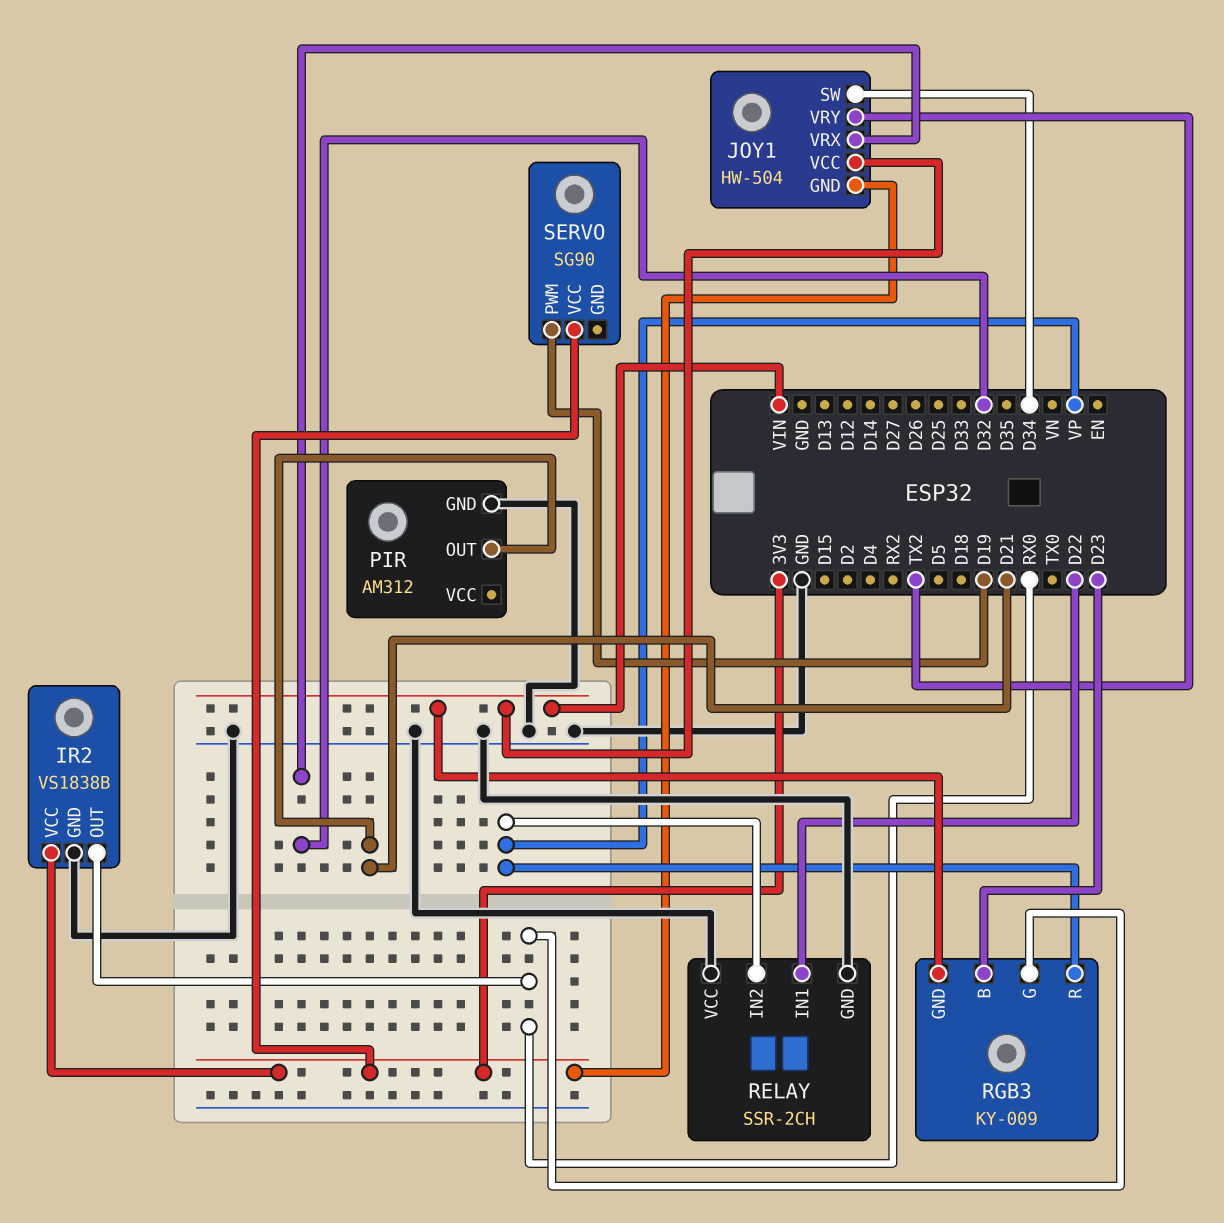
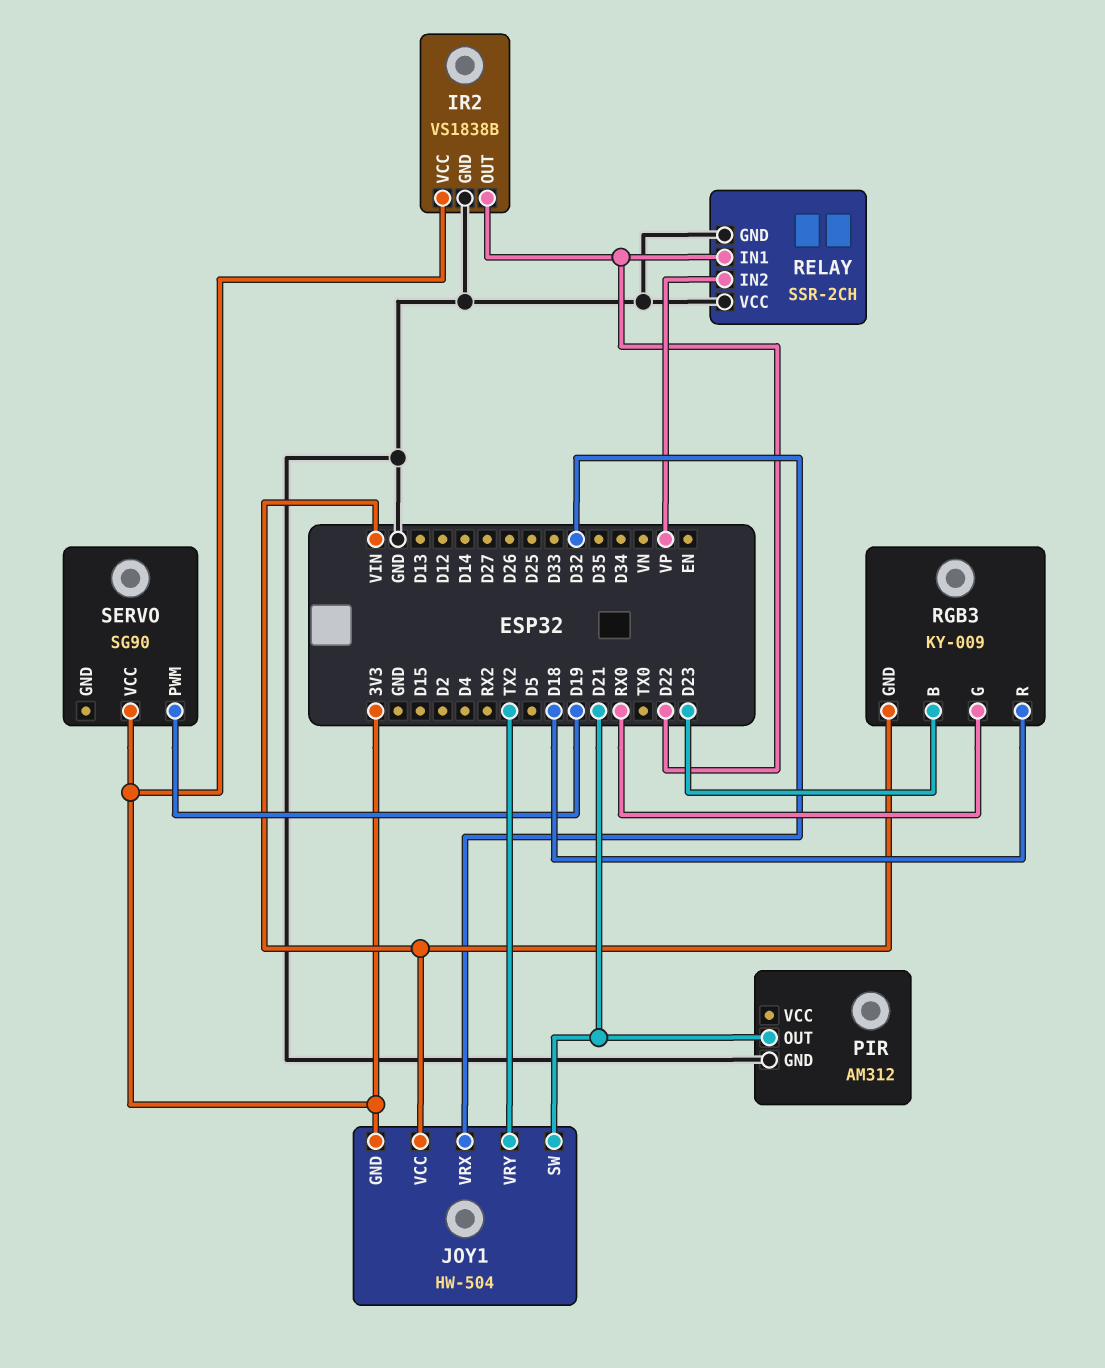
IR2 pin OUT: RX0 -> D22
JOY1 pin SW: D34 -> D21
RGB3 pin R: VP -> D18

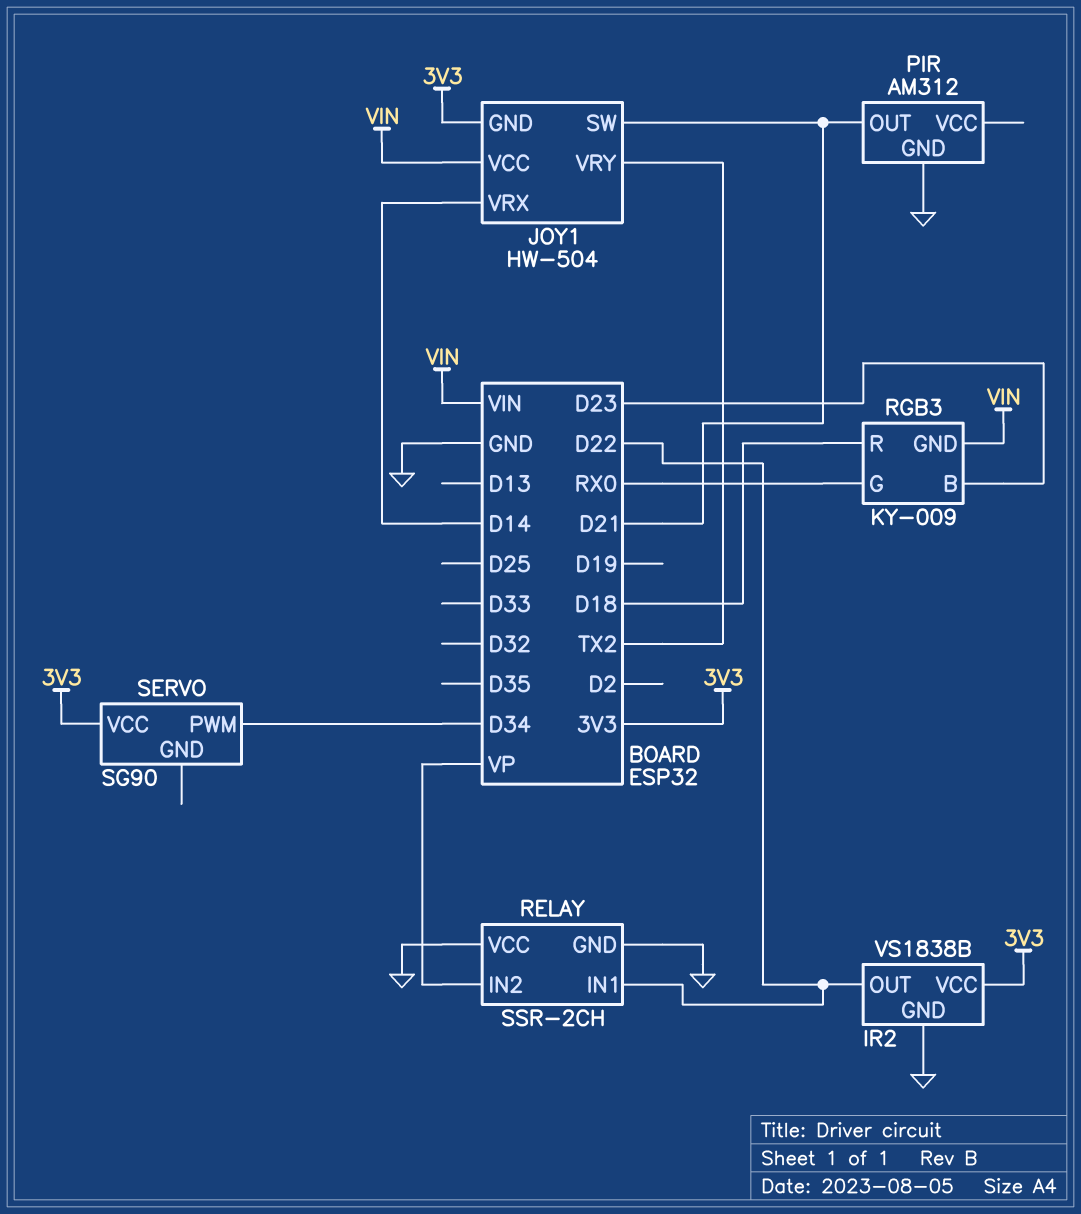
JOY1 pin VRX: D32 -> D14
SERVO pin PWM: D19 -> D34

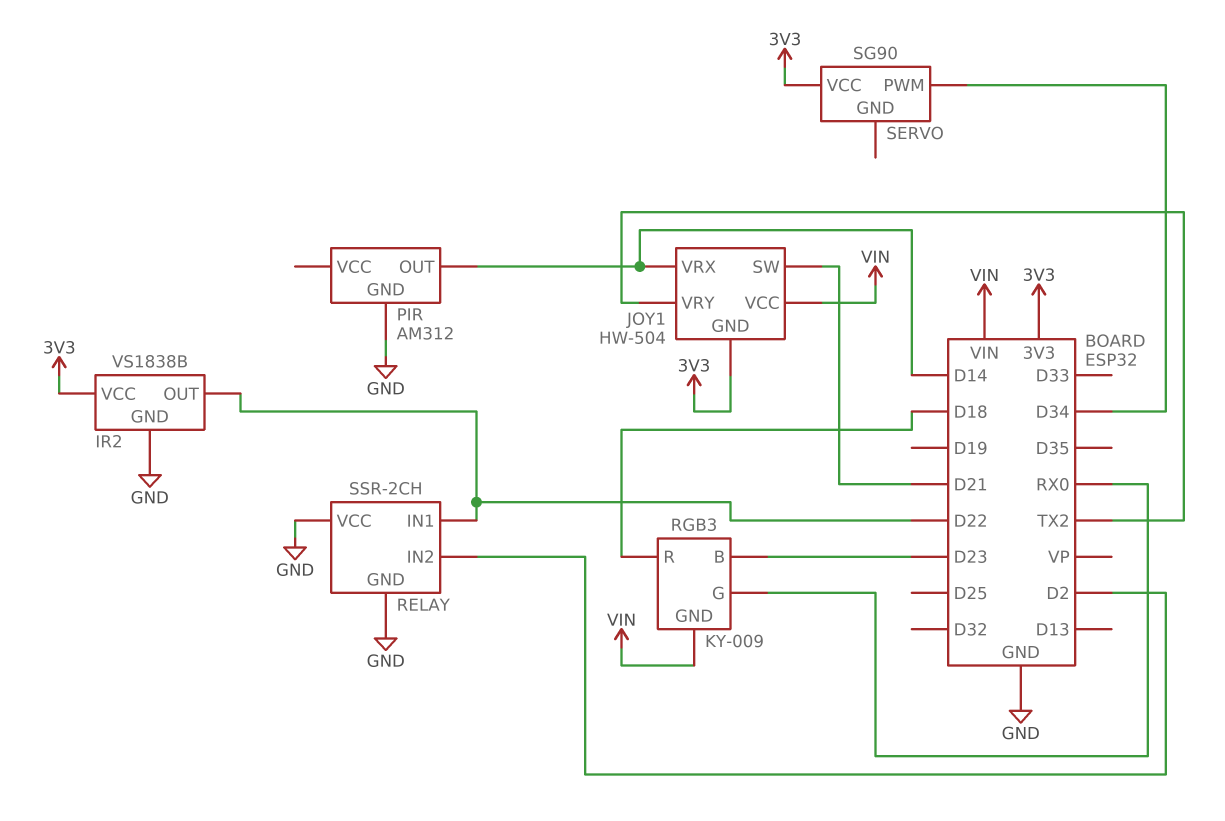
PIR pin OUT: D21 -> D14
RELAY pin IN2: VP -> D2

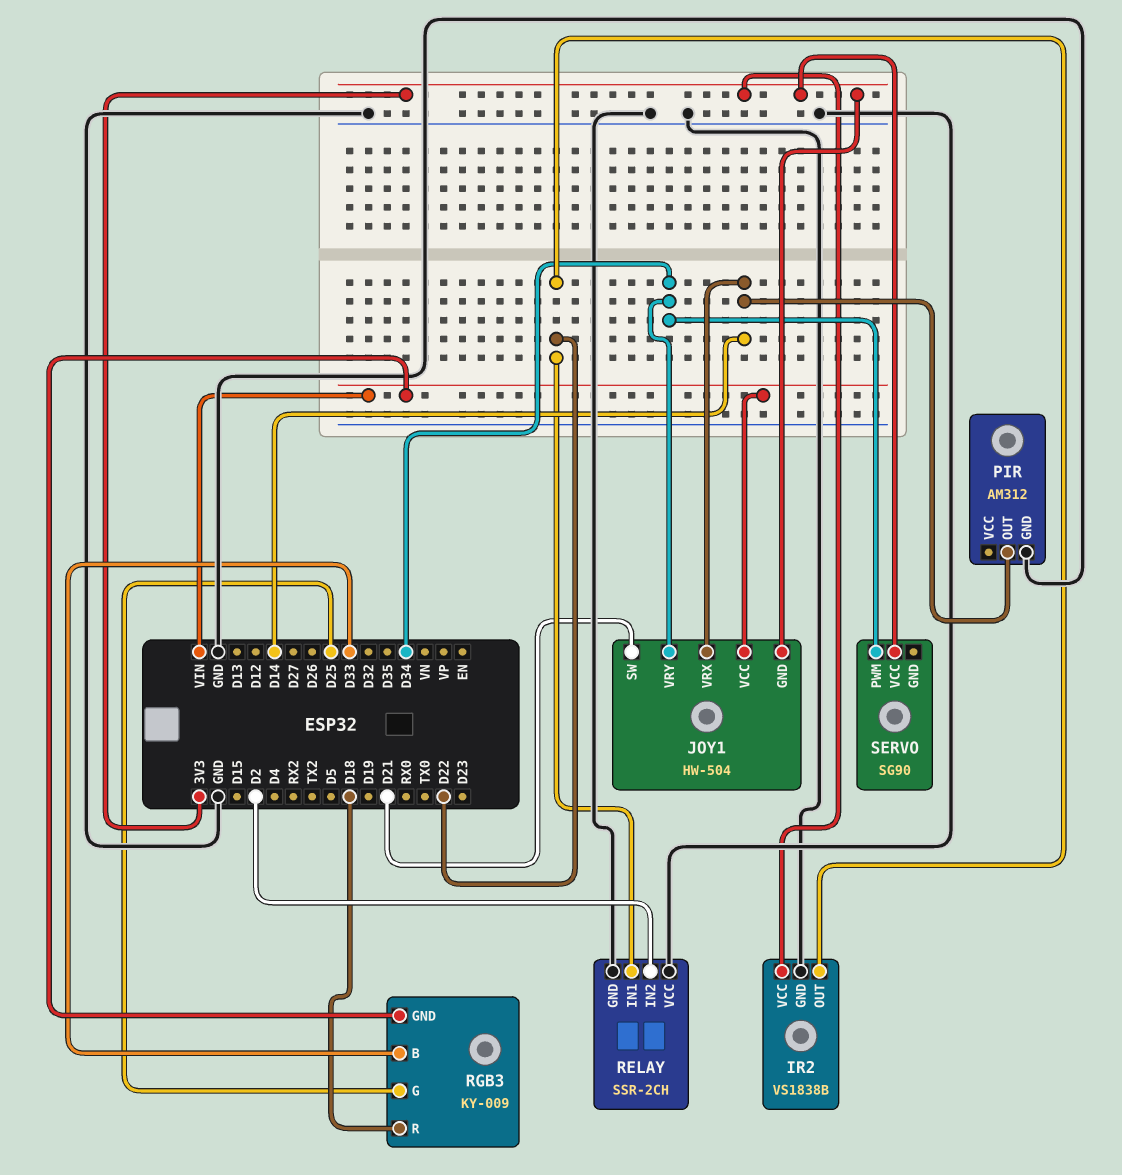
JOY1 pin VRY: TX2 -> D34
RGB3 pin B: D23 -> D33
RGB3 pin G: RX0 -> D25

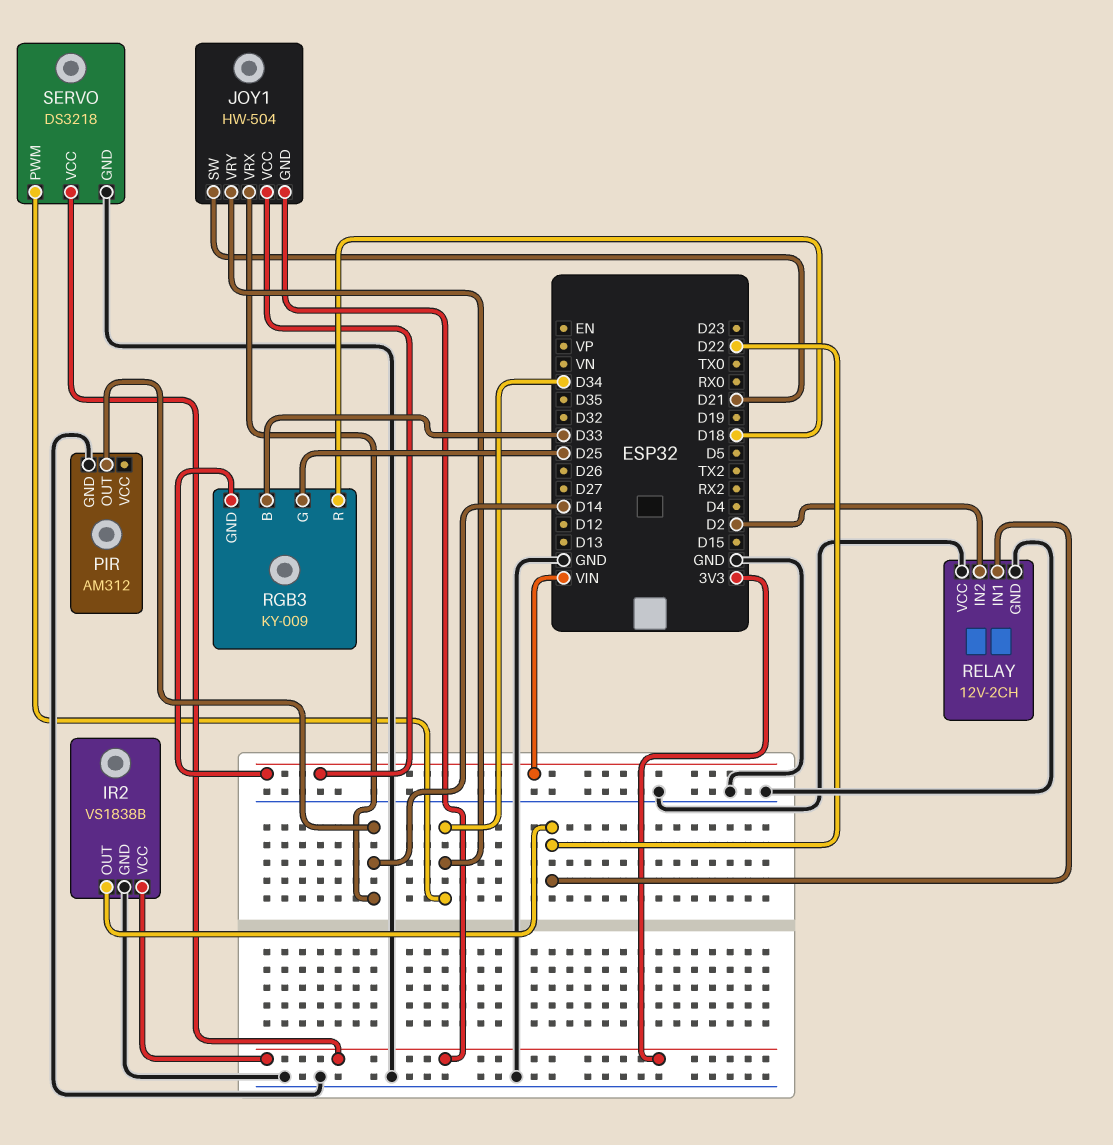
RELAY: SSR-2CH -> 12V-2CH
SERVO: SG90 -> DS3218
SERVO pin GND: none -> GND

